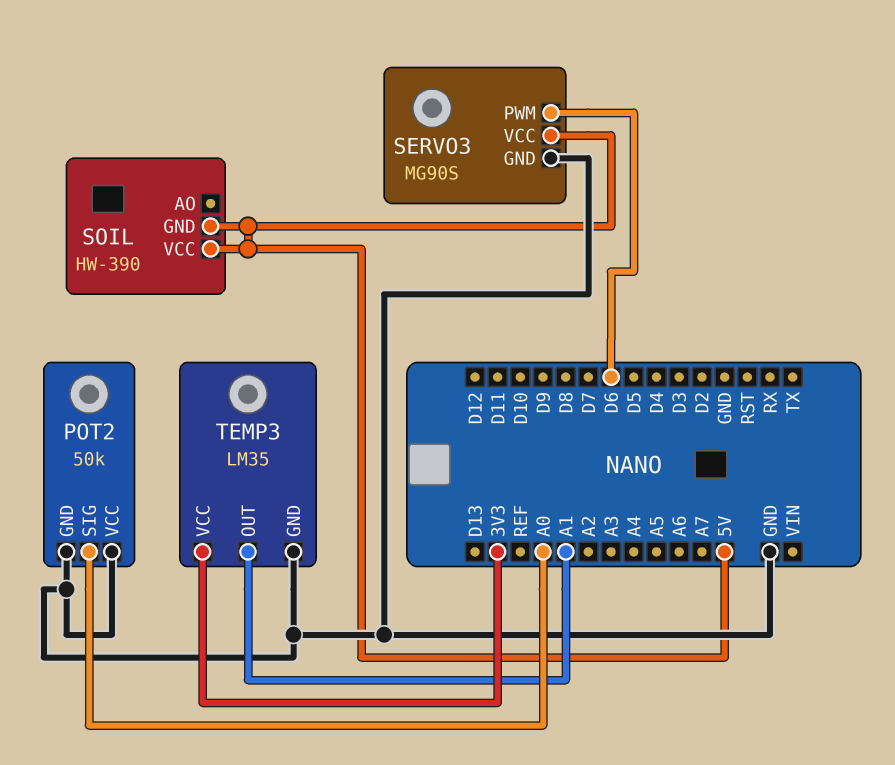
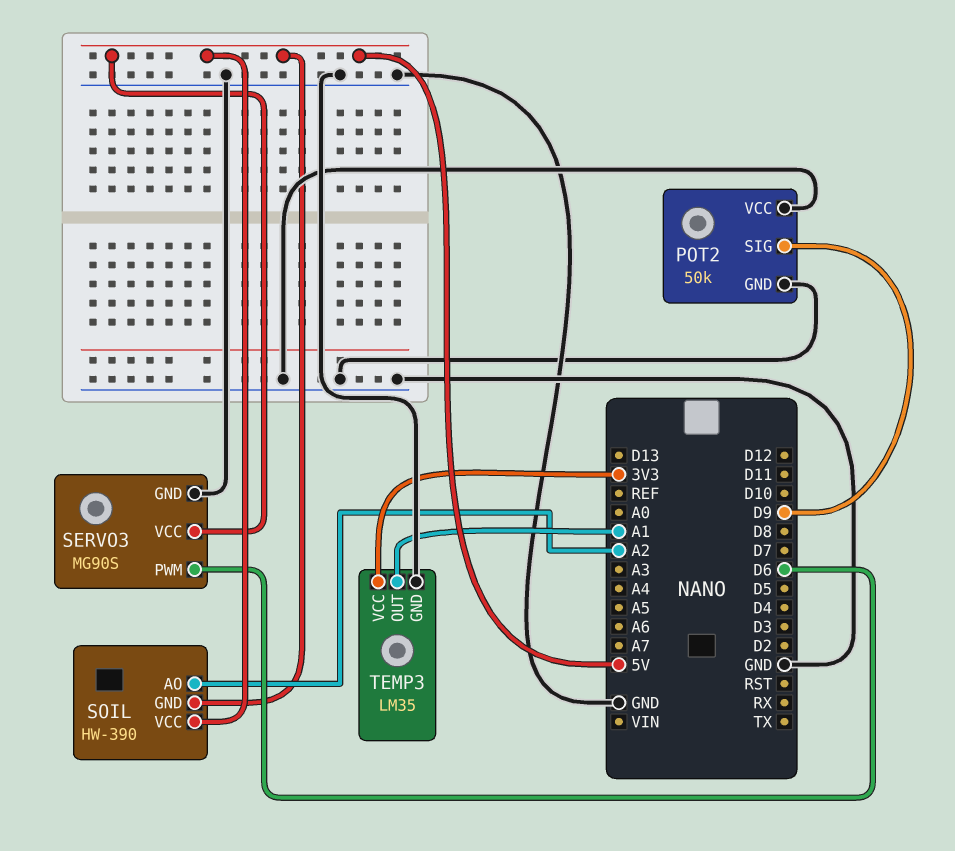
POT2 pin SIG: A0 -> D9
SOIL pin AO: none -> A2

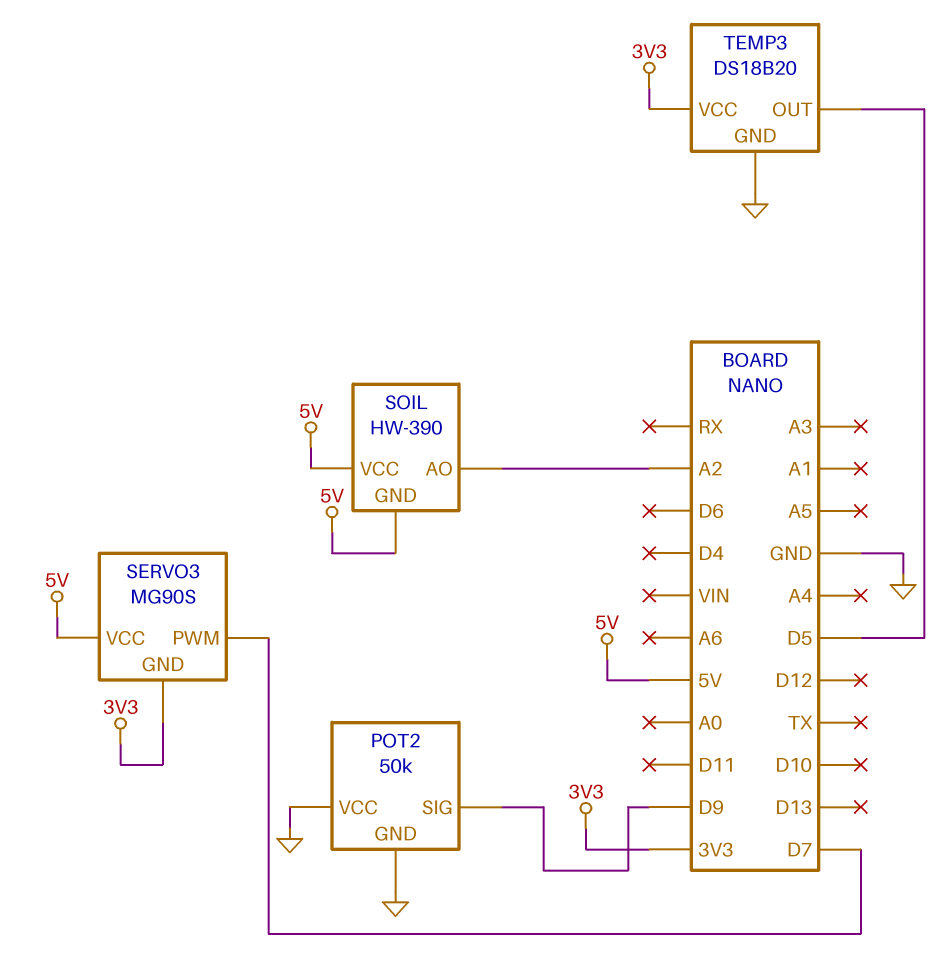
SERVO3 pin GND: GND -> 3V3
SERVO3 pin PWM: D6 -> D7
TEMP3: LM35 -> DS18B20
TEMP3 pin OUT: A1 -> D5

